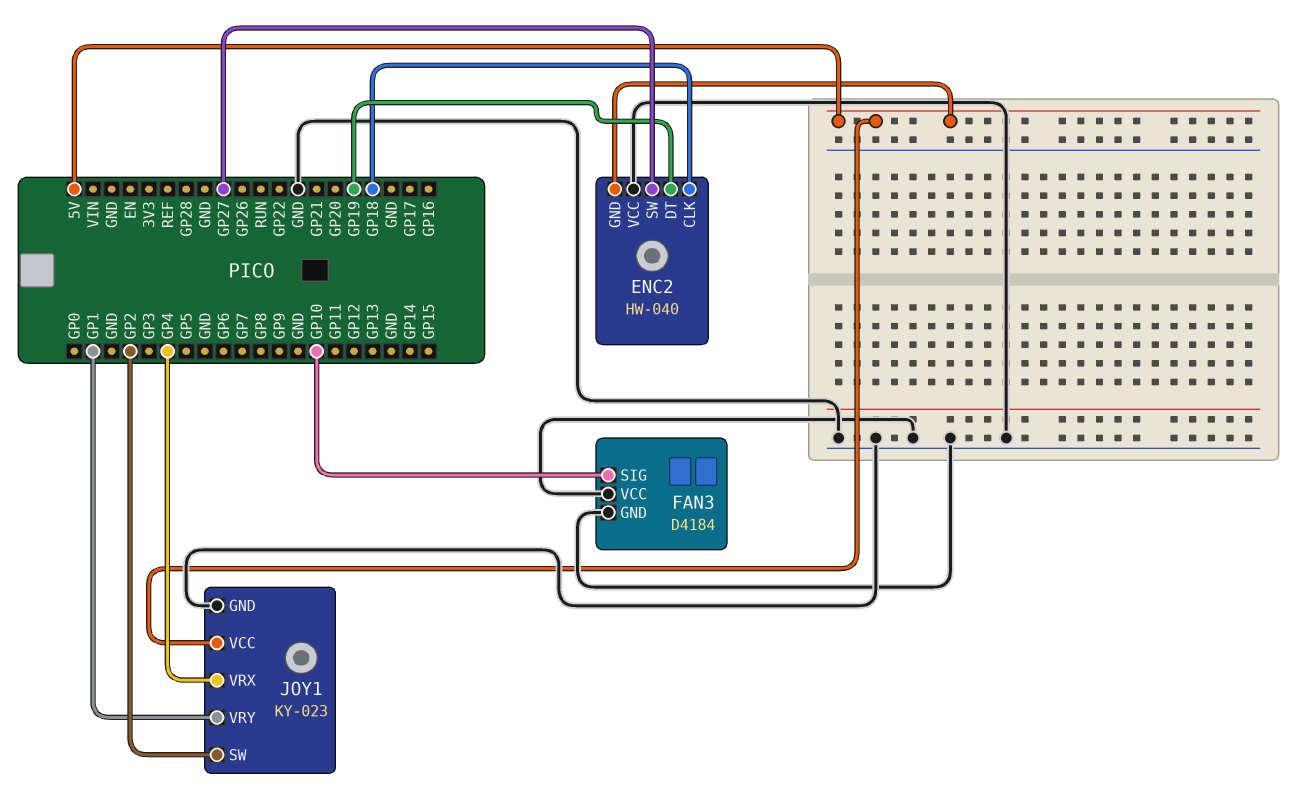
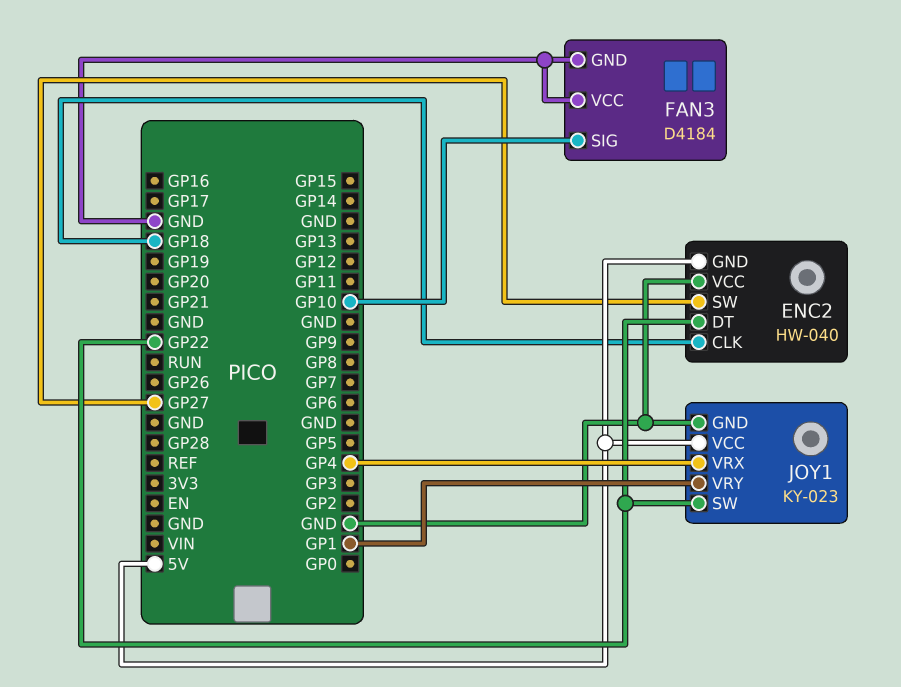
ENC2 pin DT: GP19 -> GP22
JOY1 pin SW: GP2 -> GP22

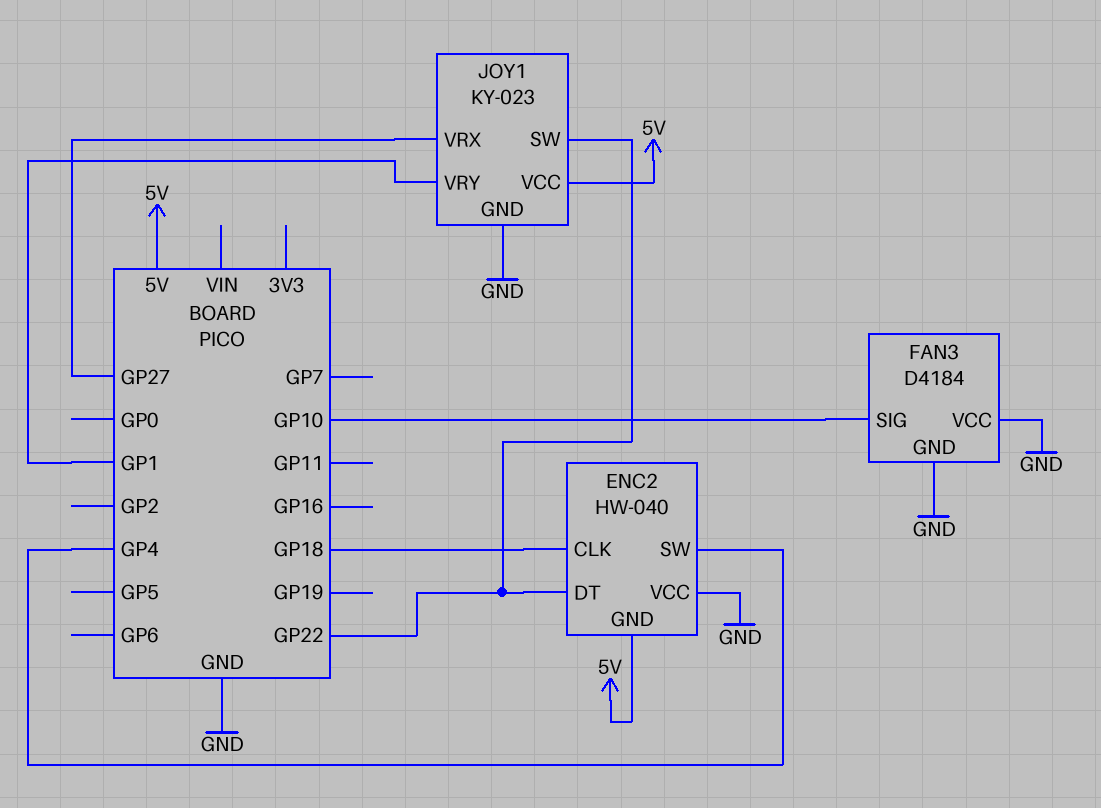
ENC2 pin SW: GP27 -> GP4
JOY1 pin VRX: GP4 -> GP27

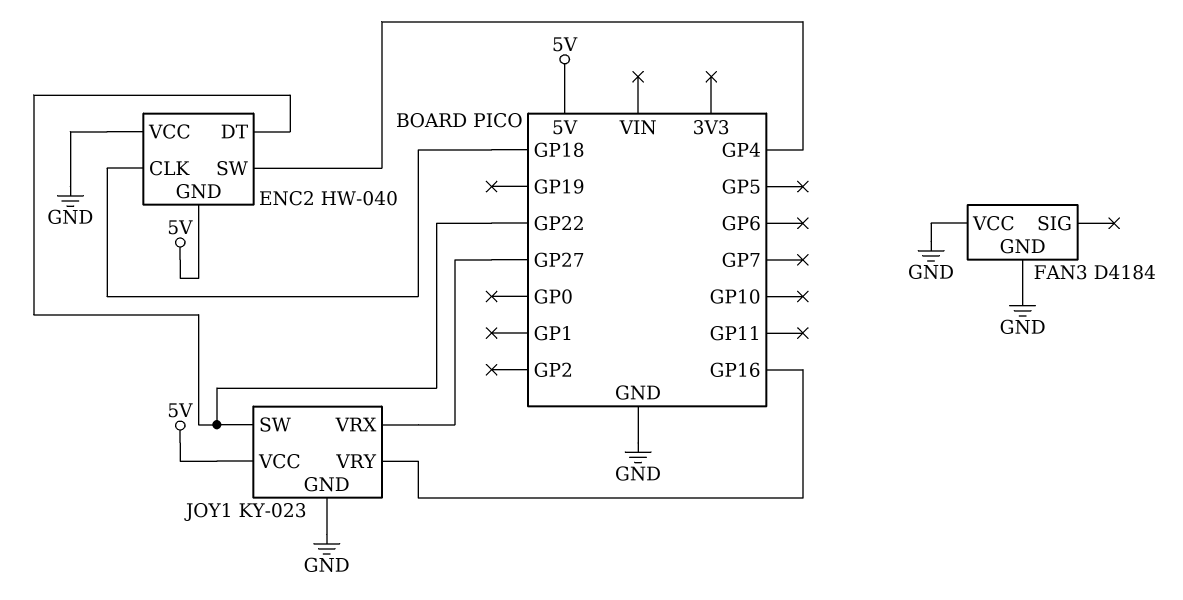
FAN3 pin SIG: GP10 -> none
JOY1 pin VRY: GP1 -> GP16

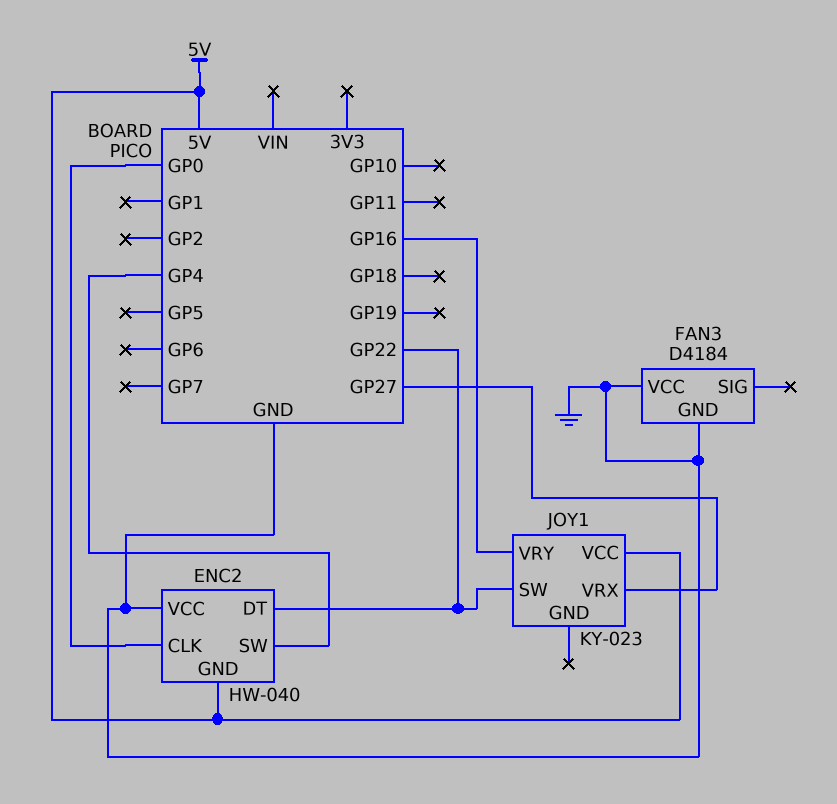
ENC2 pin CLK: GP18 -> GP0
JOY1 pin GND: GND -> none

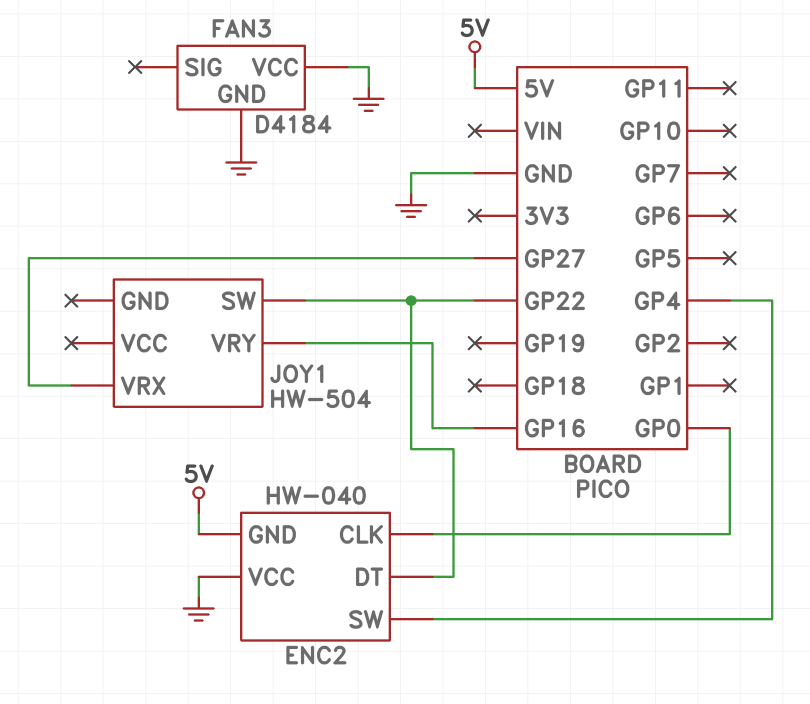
JOY1: KY-023 -> HW-504
JOY1 pin VCC: 5V -> none

